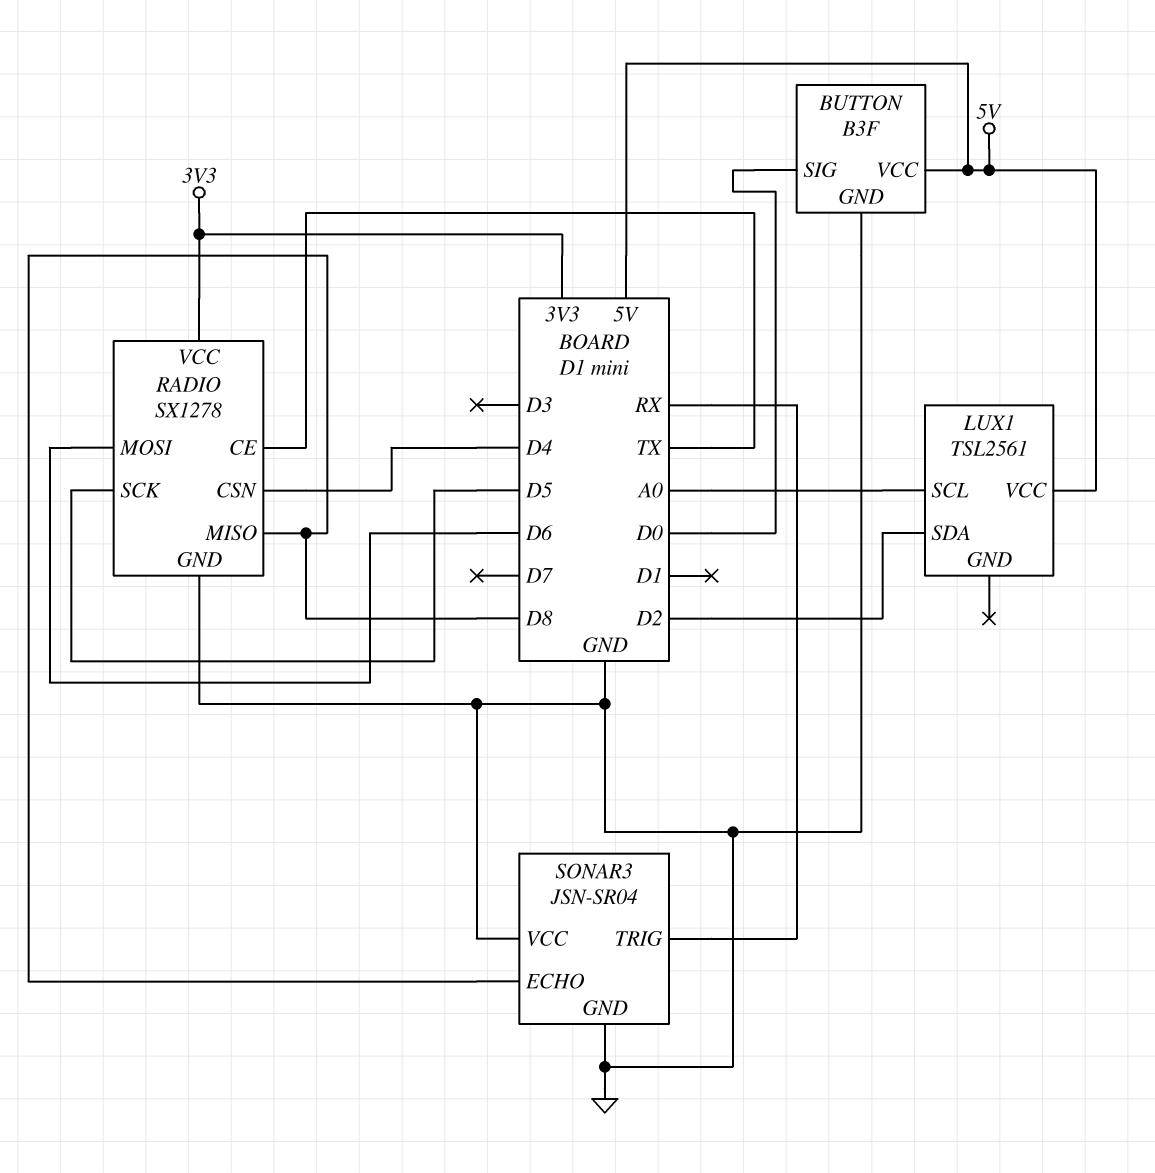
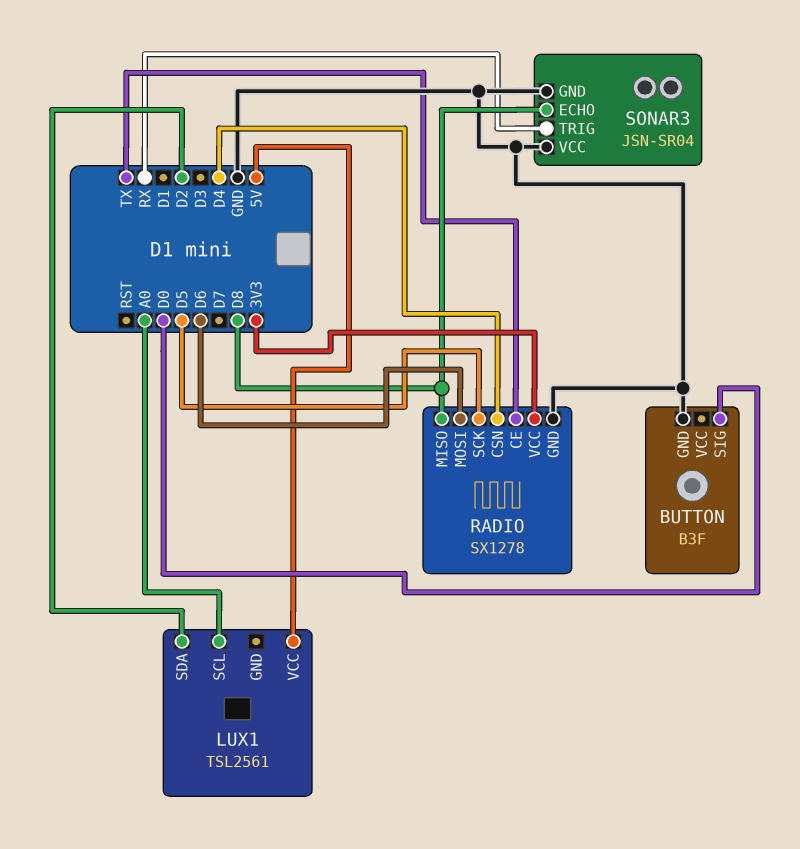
BUTTON pin VCC: 5V -> none

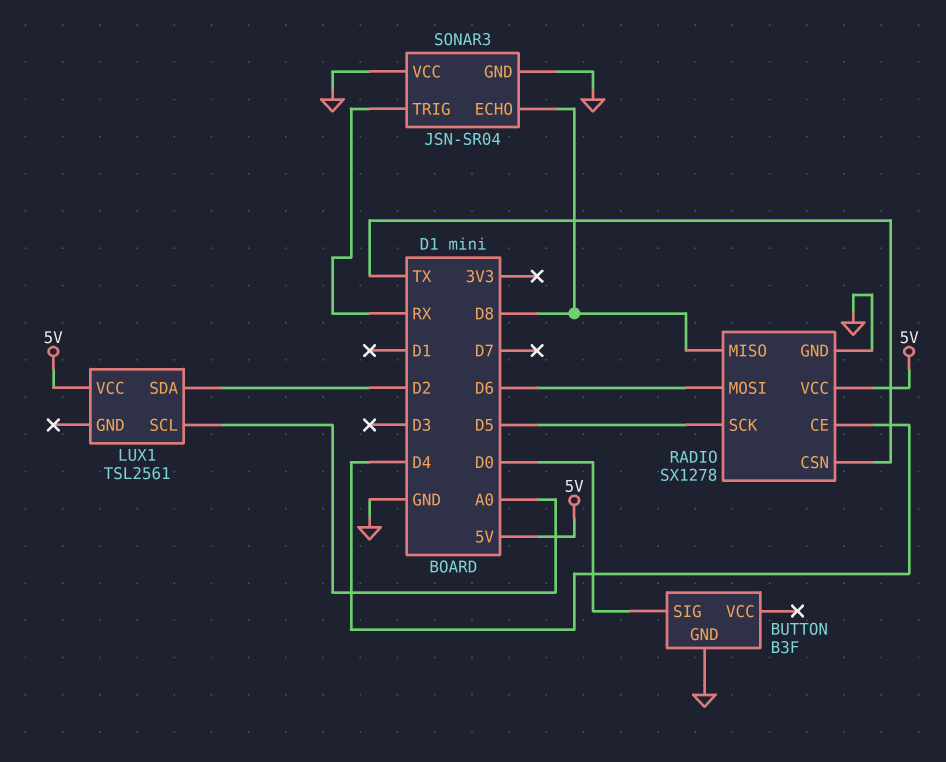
RADIO pin CE: TX -> D4
RADIO pin CSN: D4 -> TX
RADIO pin VCC: 3V3 -> 5V

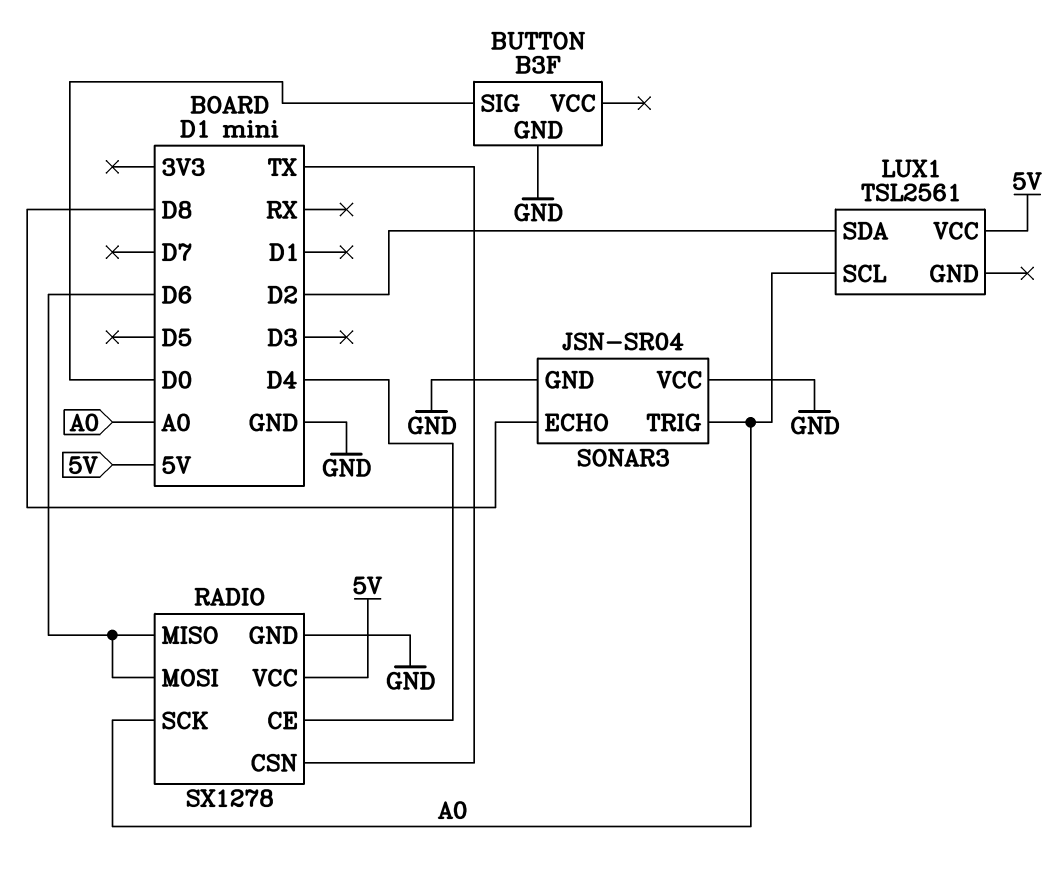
RADIO pin MISO: D8 -> D6
RADIO pin SCK: D5 -> A0
SONAR3 pin TRIG: RX -> A0

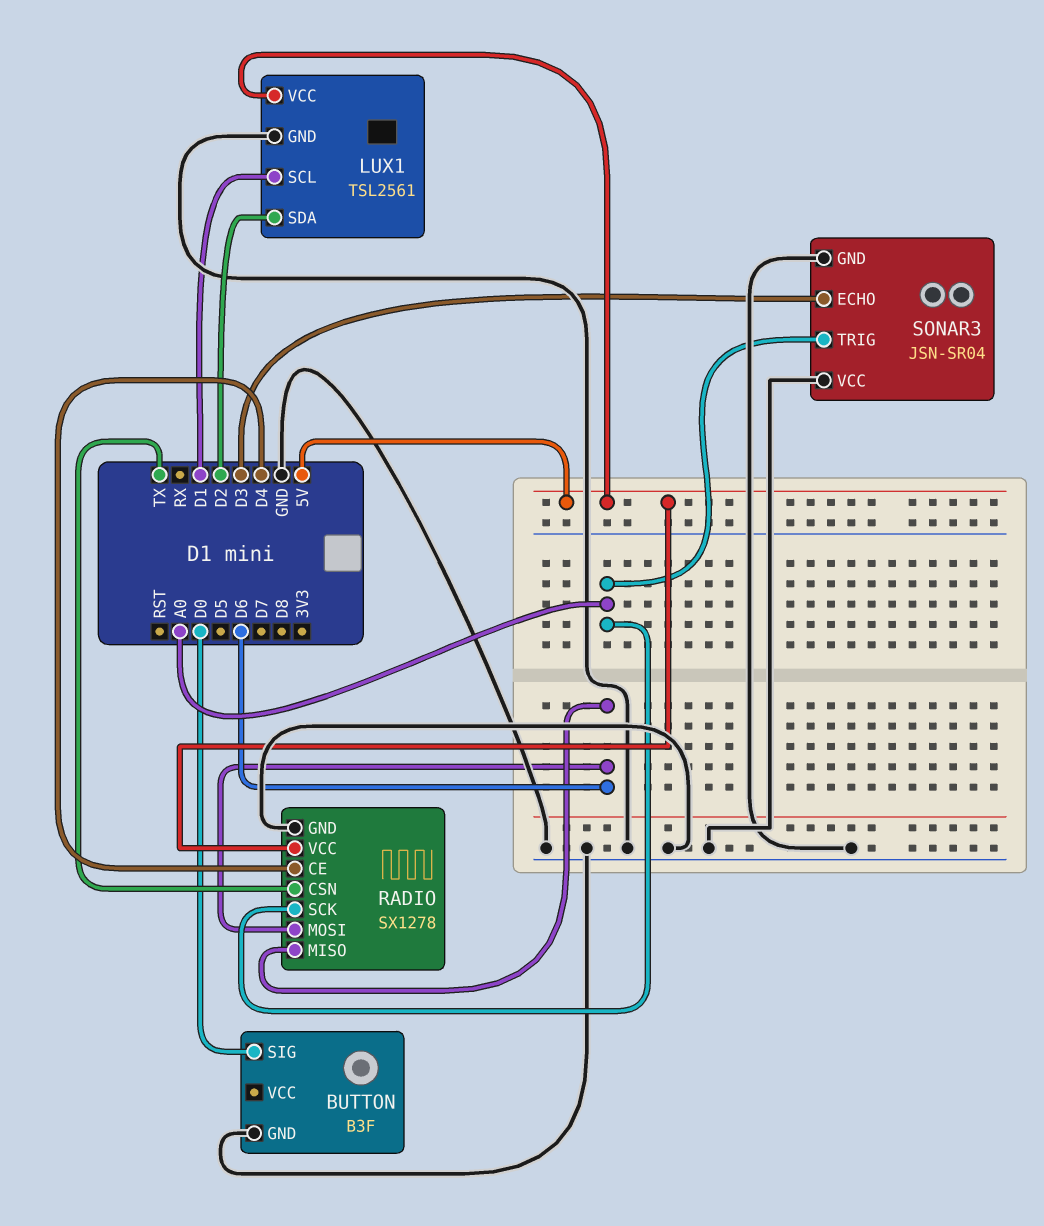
LUX1 pin GND: none -> GND
LUX1 pin SCL: A0 -> D1
SONAR3 pin ECHO: D8 -> D3

